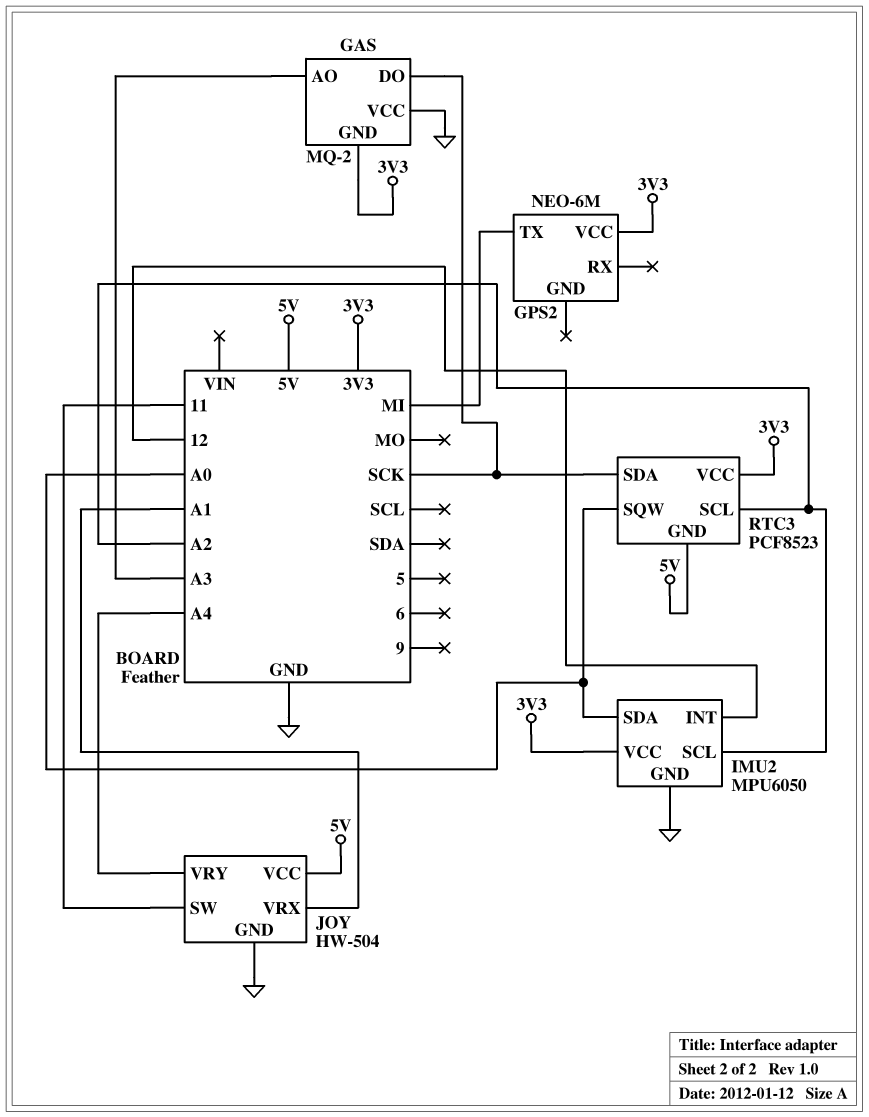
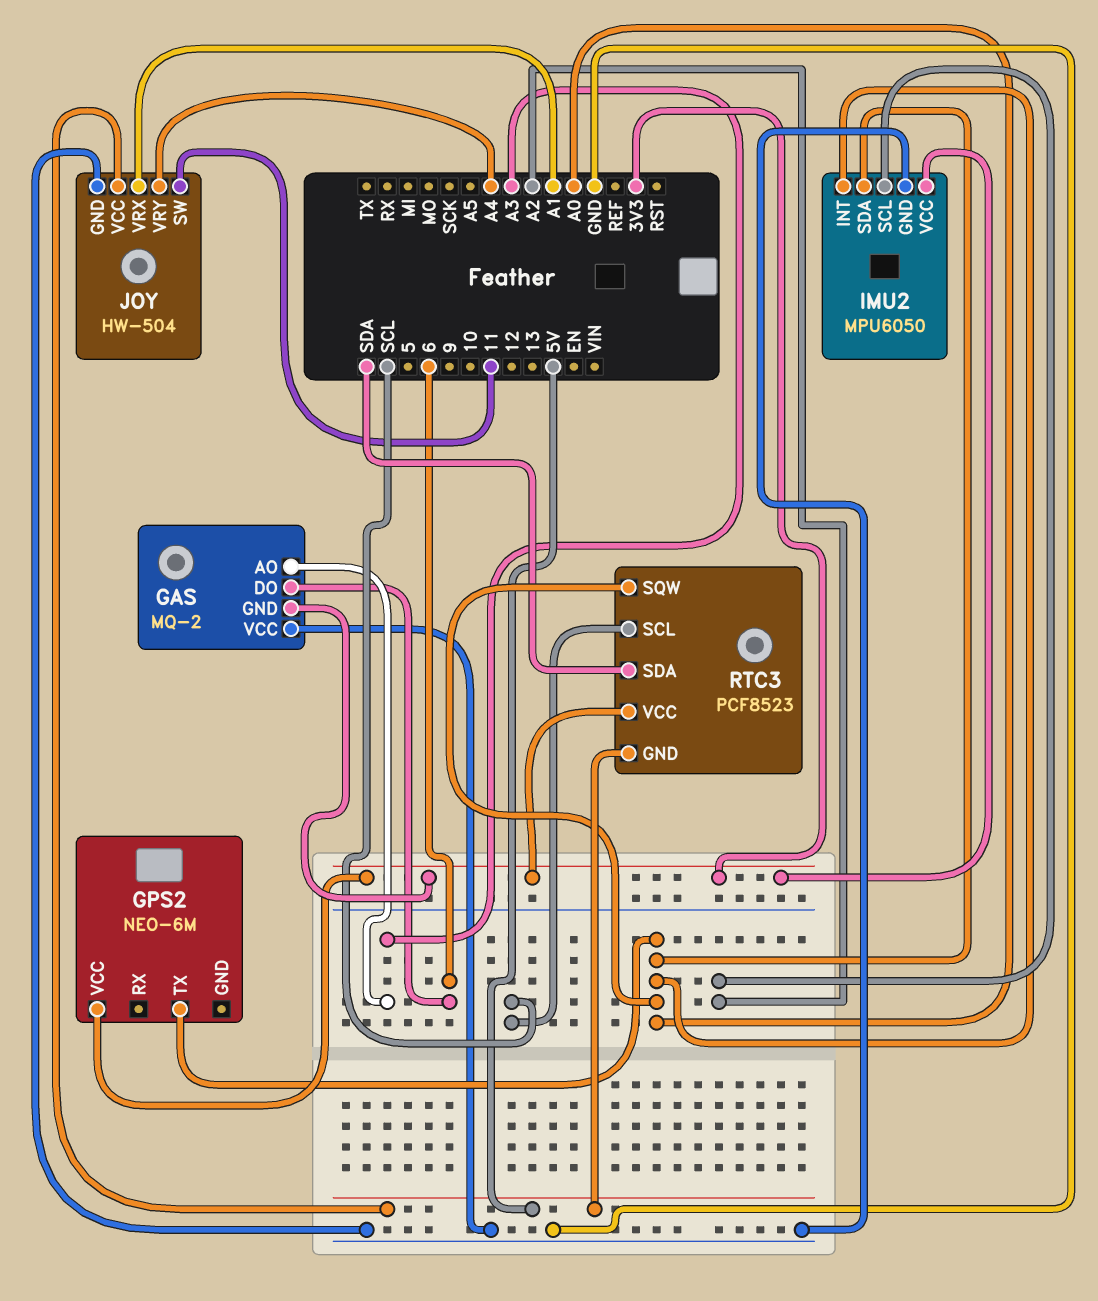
GAS pin DO: SCK -> 6
GPS2 pin TX: MI -> A0
IMU2 pin INT: 12 -> A0
RTC3 pin SCL: A2 -> SCL
RTC3 pin SDA: SCK -> SDA

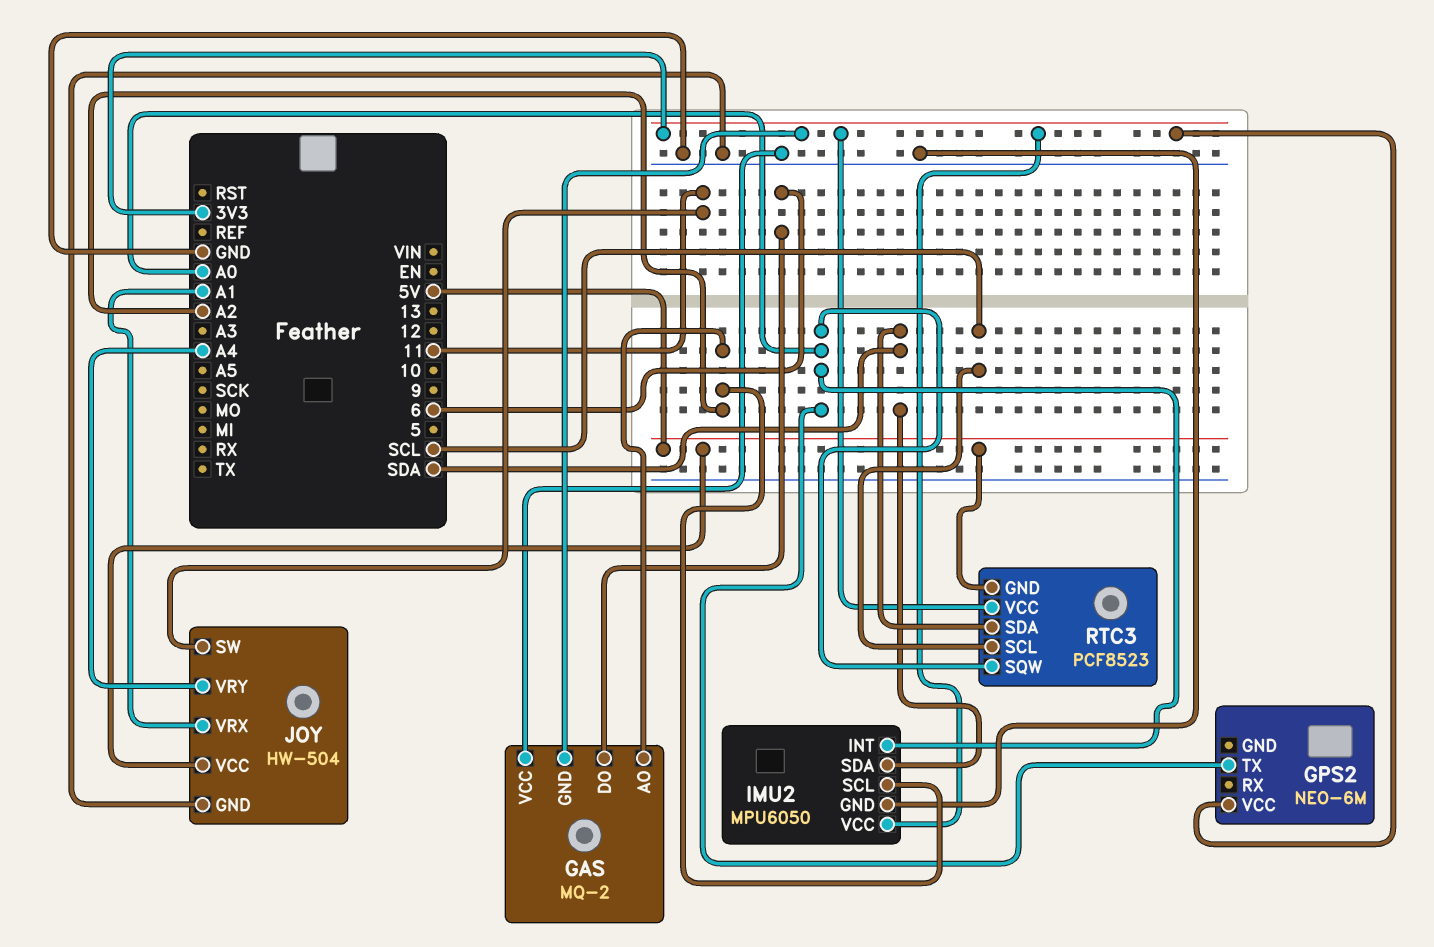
GAS pin AO: A3 -> A2
IMU2 pin SDA: A0 -> SDA

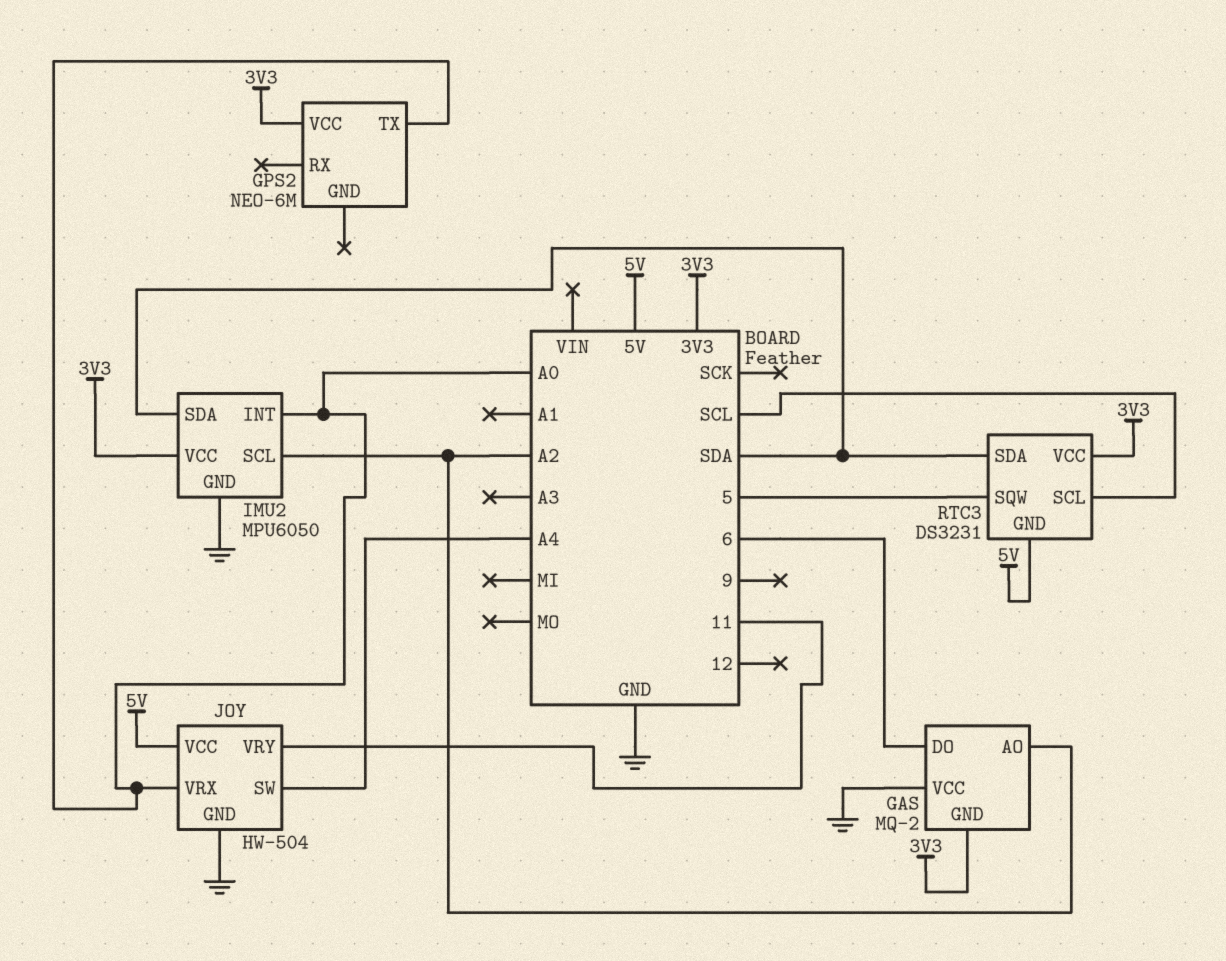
JOY pin SW: 11 -> A4
JOY pin VRX: A1 -> A0
JOY pin VRY: A4 -> 11
RTC3: PCF8523 -> DS3231
RTC3 pin SQW: A0 -> 5

